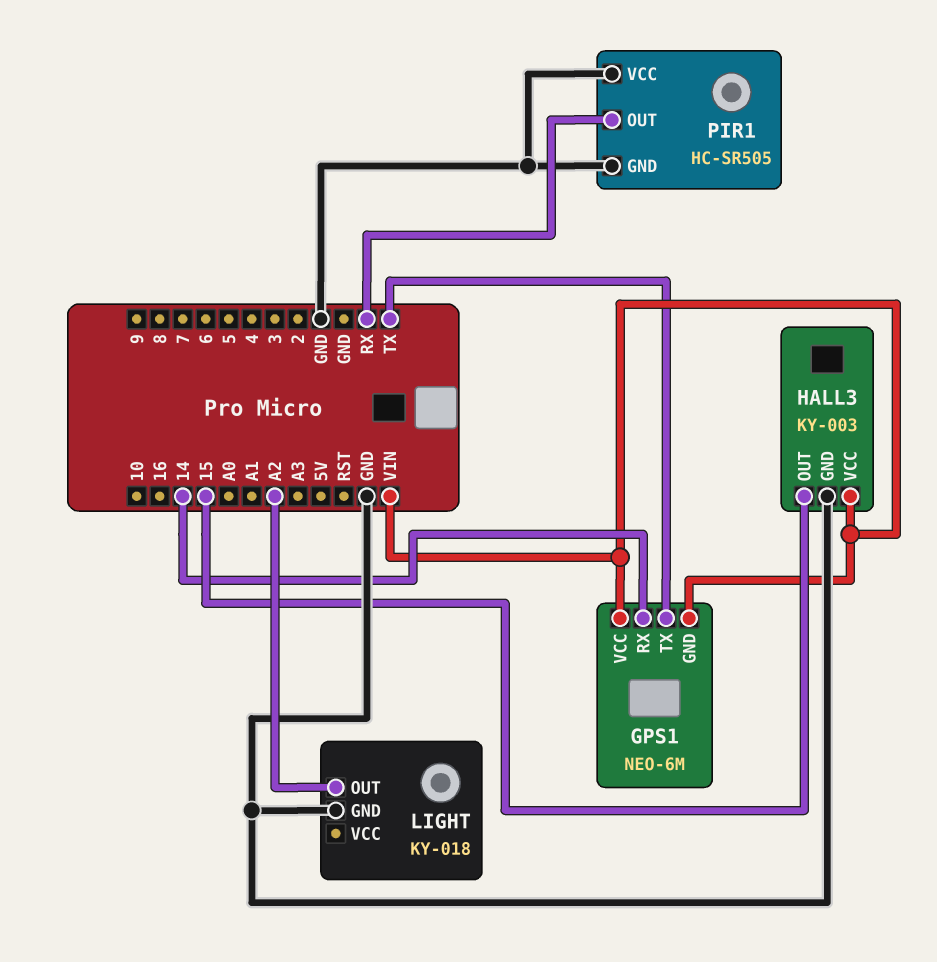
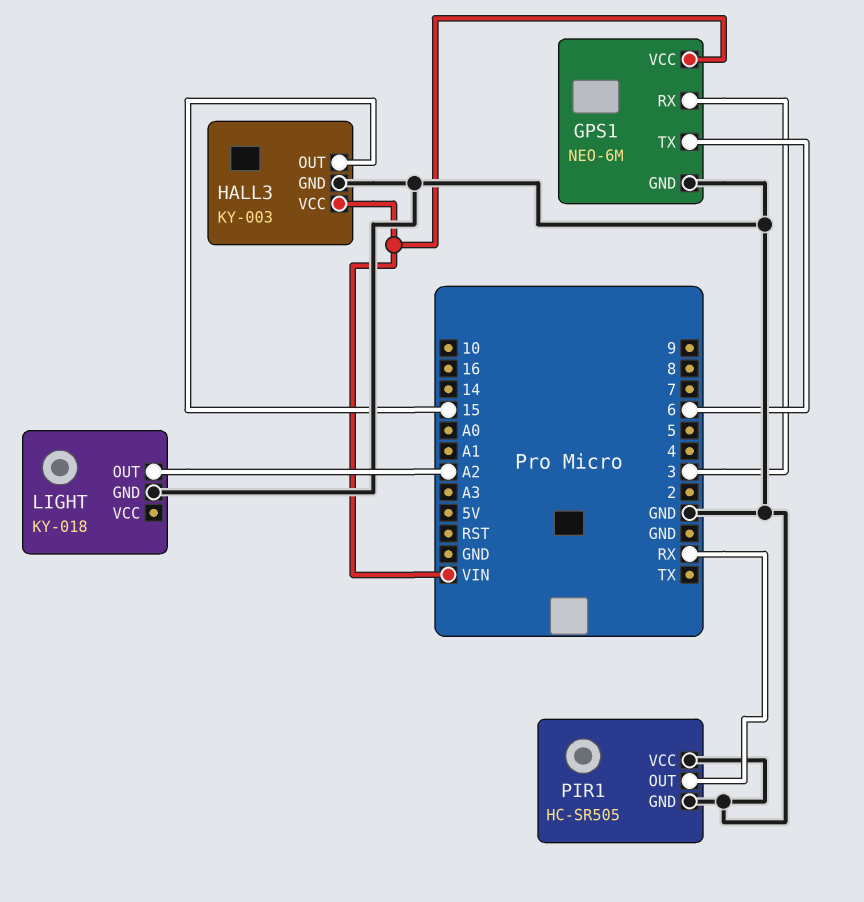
GPS1 pin GND: VIN -> GND
GPS1 pin RX: 14 -> 3
GPS1 pin TX: TX -> 6

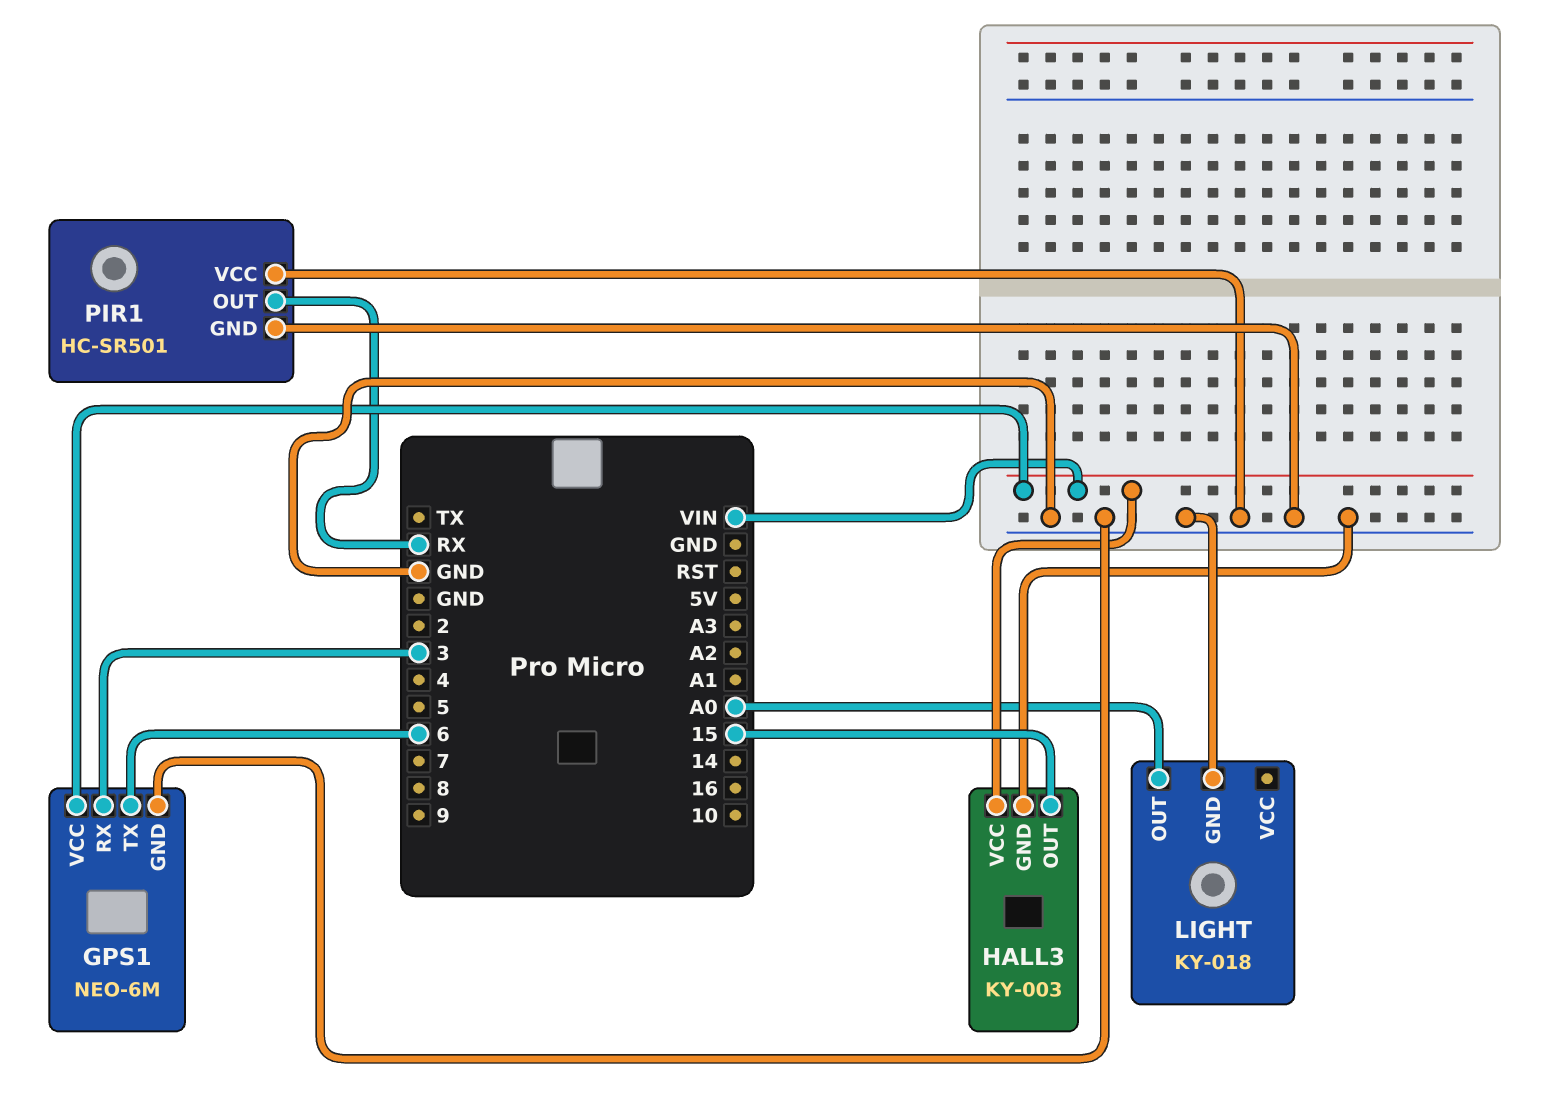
LIGHT pin OUT: A2 -> A0
PIR1: HC-SR505 -> HC-SR501

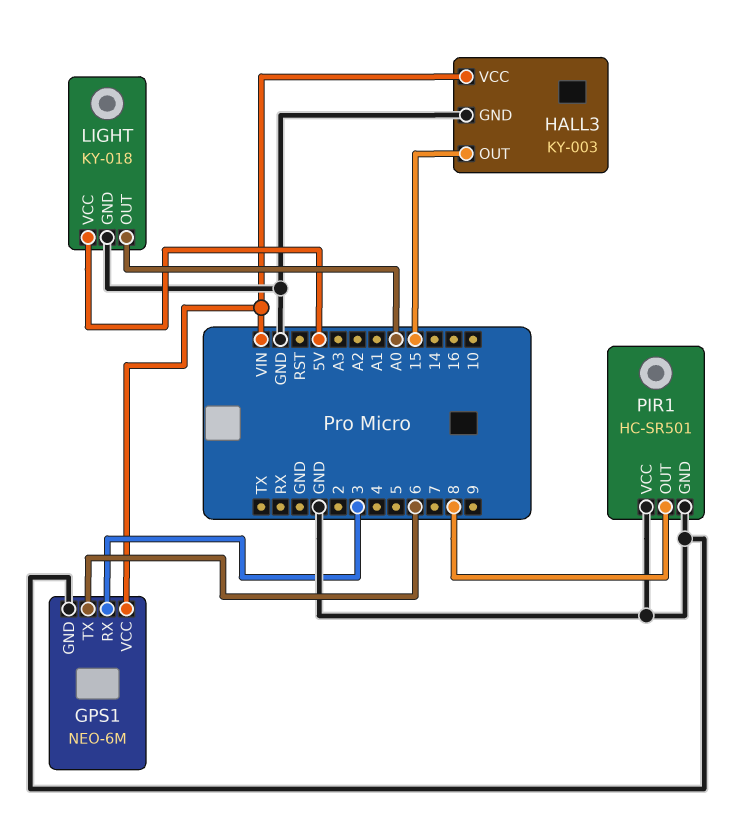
LIGHT pin VCC: none -> 5V
PIR1 pin OUT: RX -> 8

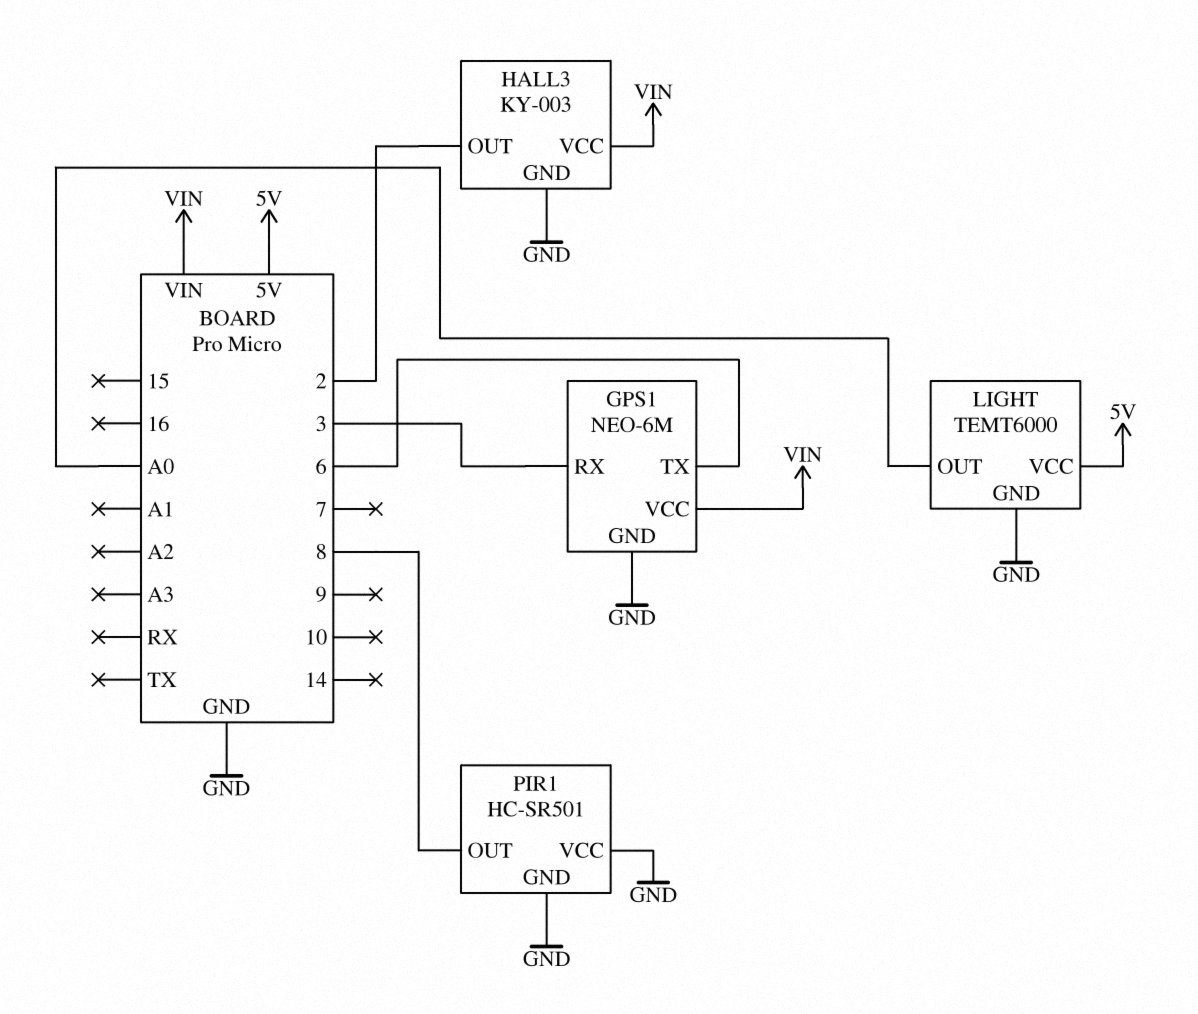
HALL3 pin OUT: 15 -> 2
LIGHT: KY-018 -> TEMT6000

